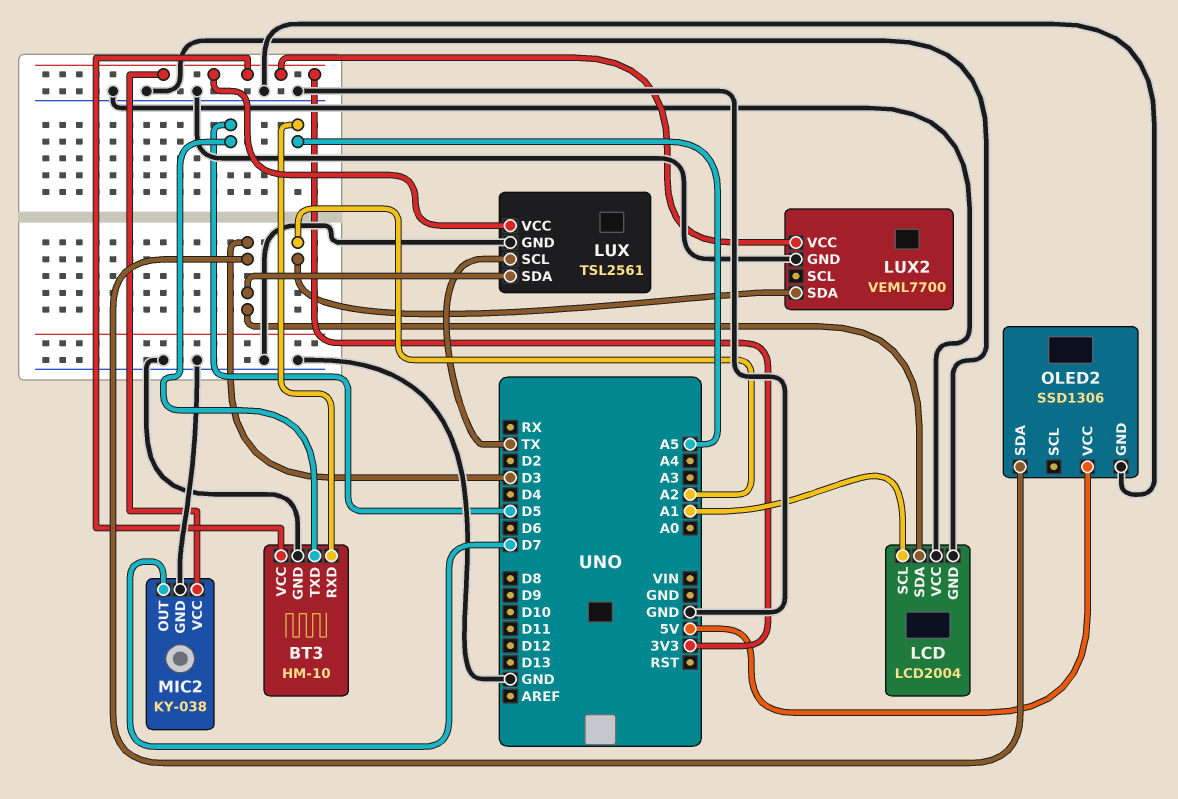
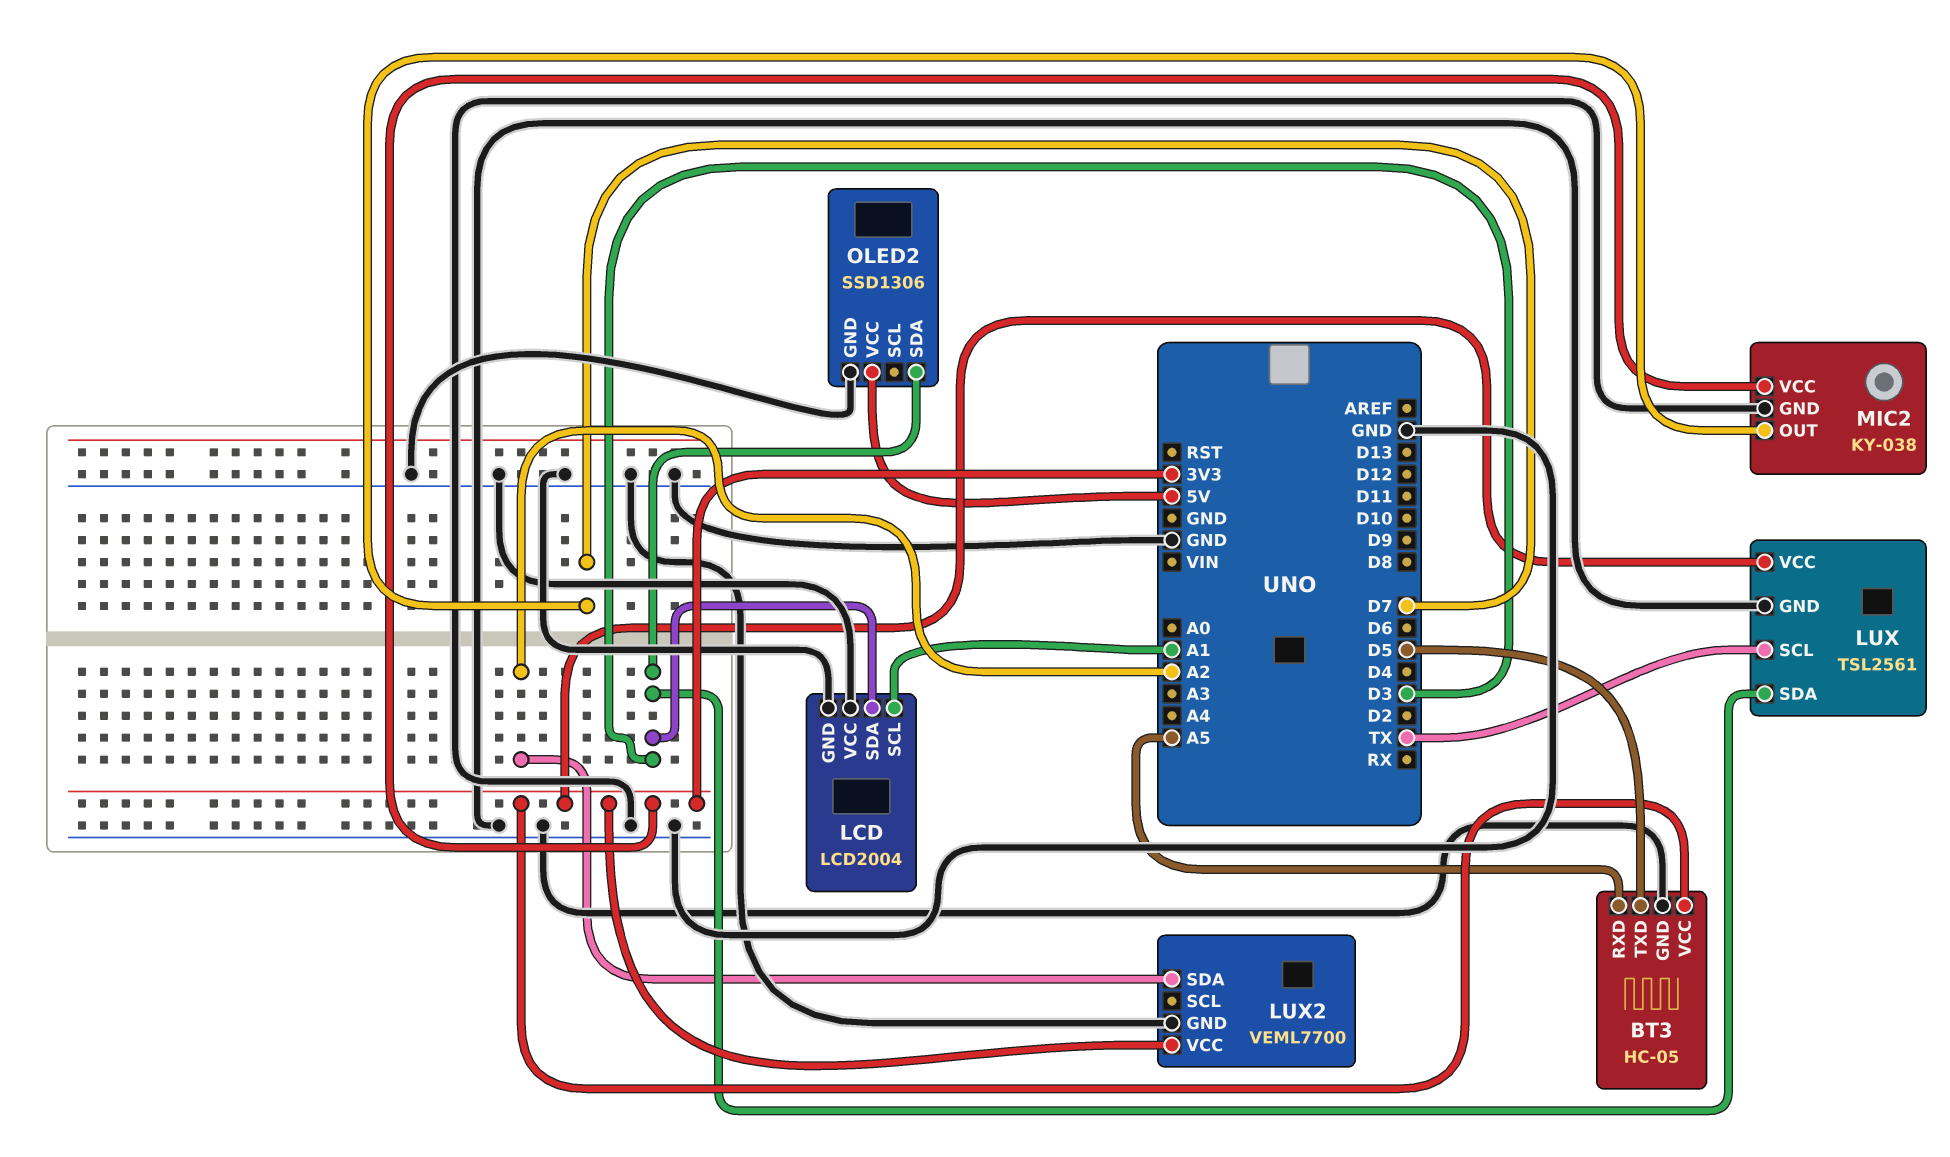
BT3: HM-10 -> HC-05

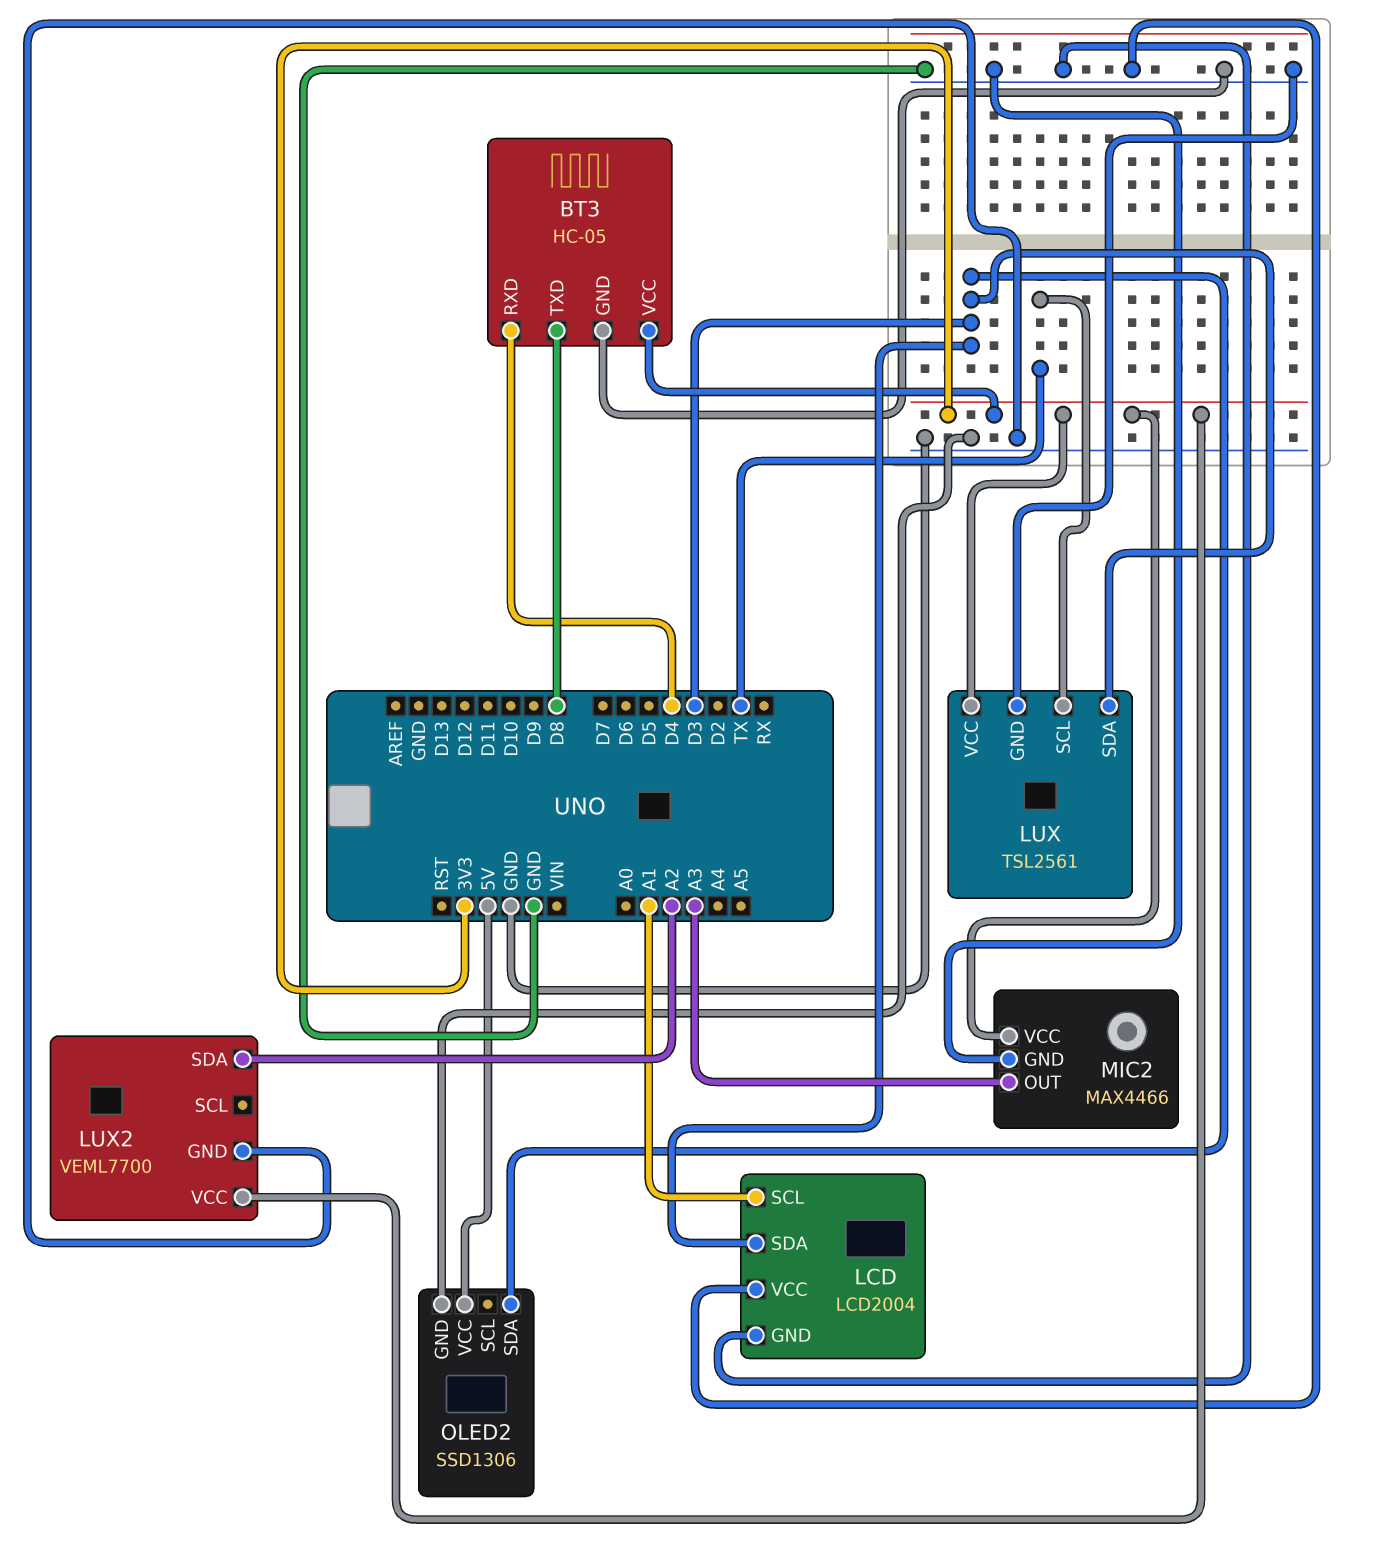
BT3 pin RXD: A5 -> D4
BT3 pin TXD: D5 -> D8
MIC2: KY-038 -> MAX4466
MIC2 pin OUT: D7 -> A3

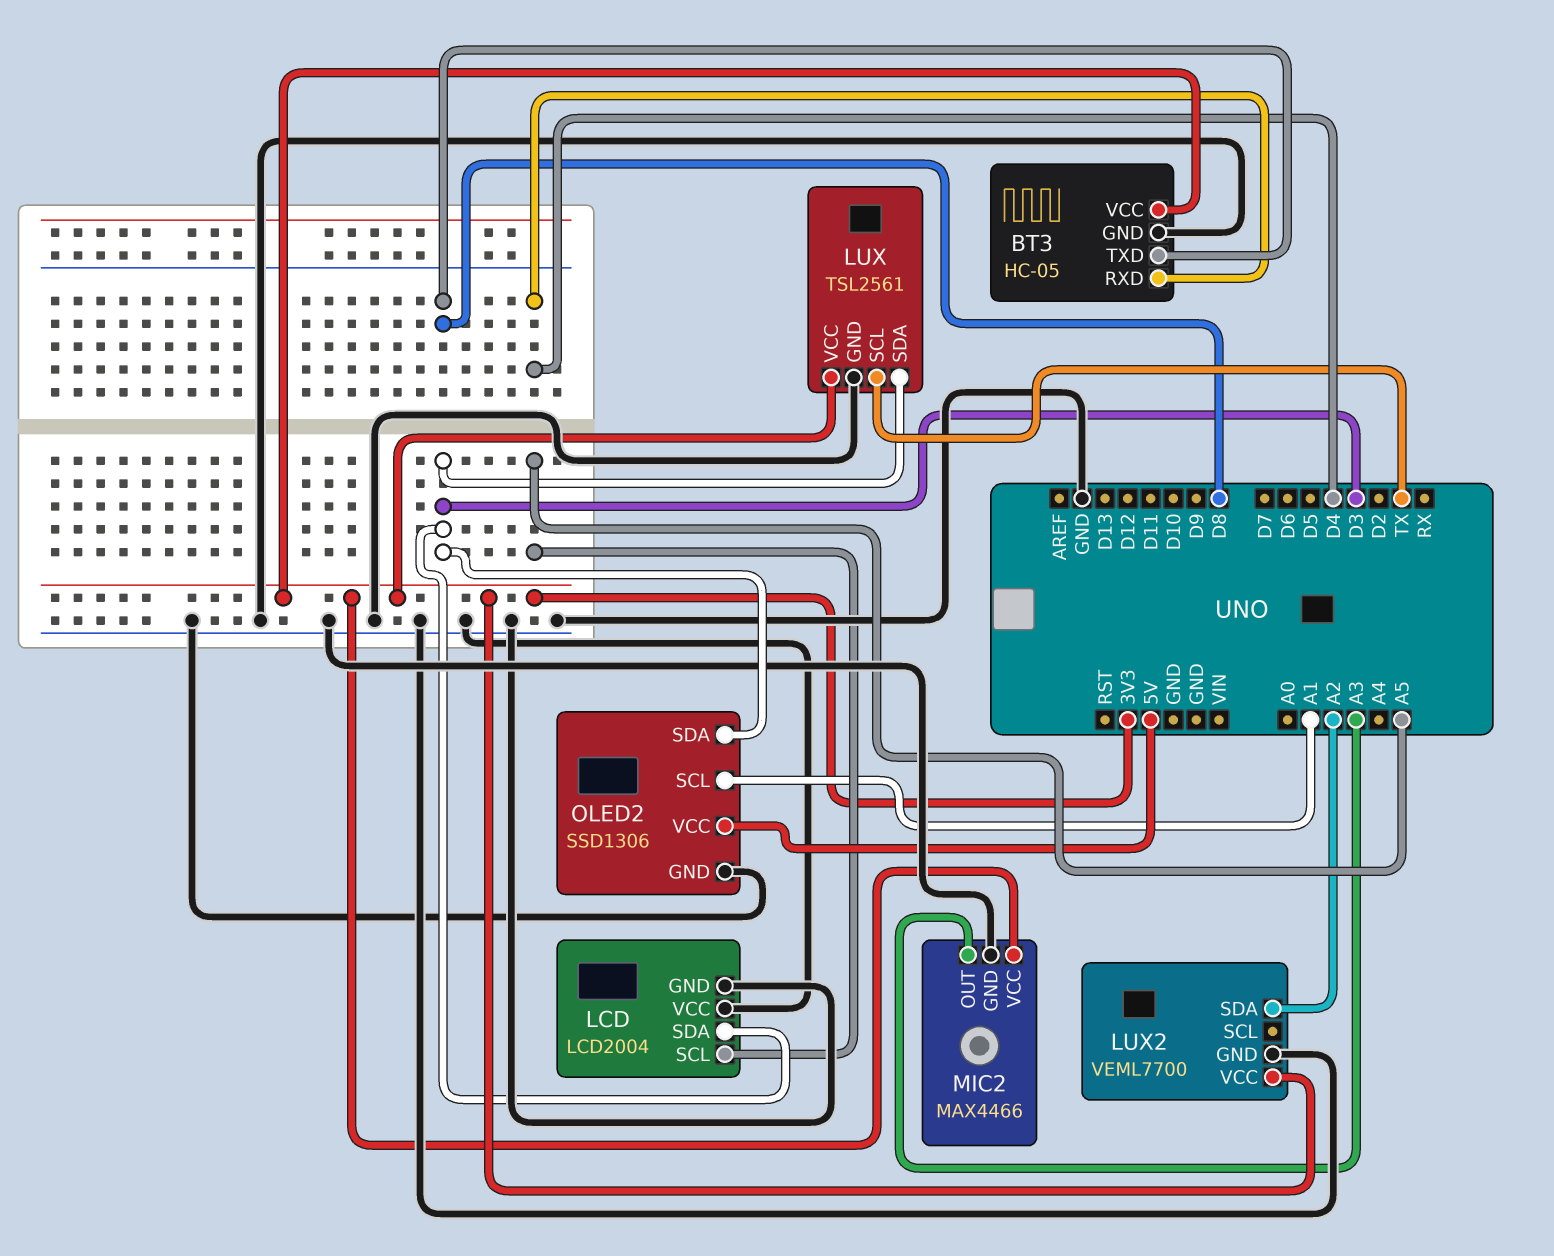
LCD pin SCL: A1 -> A5
OLED2 pin SCL: none -> A1

